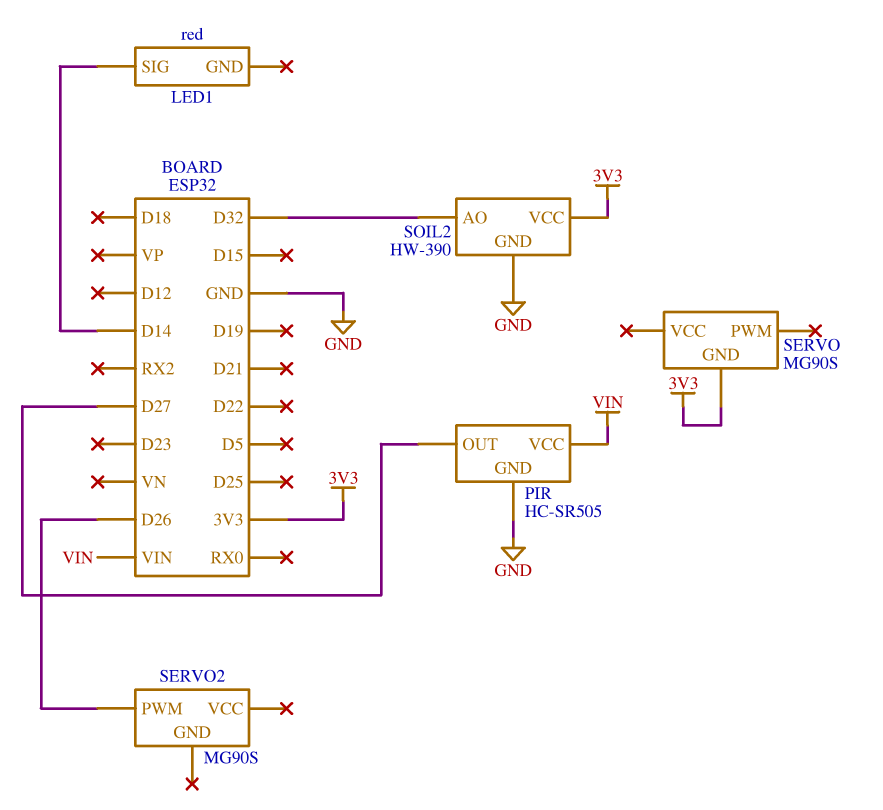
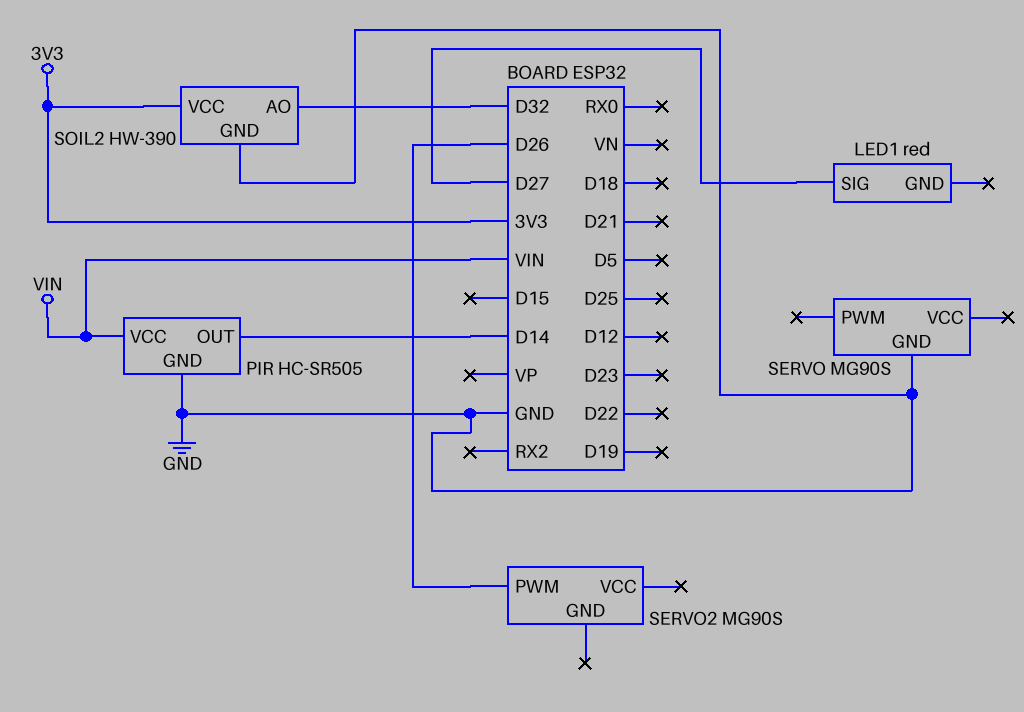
LED1 pin SIG: D14 -> D27
PIR pin OUT: D27 -> D14
SERVO pin GND: 3V3 -> GND

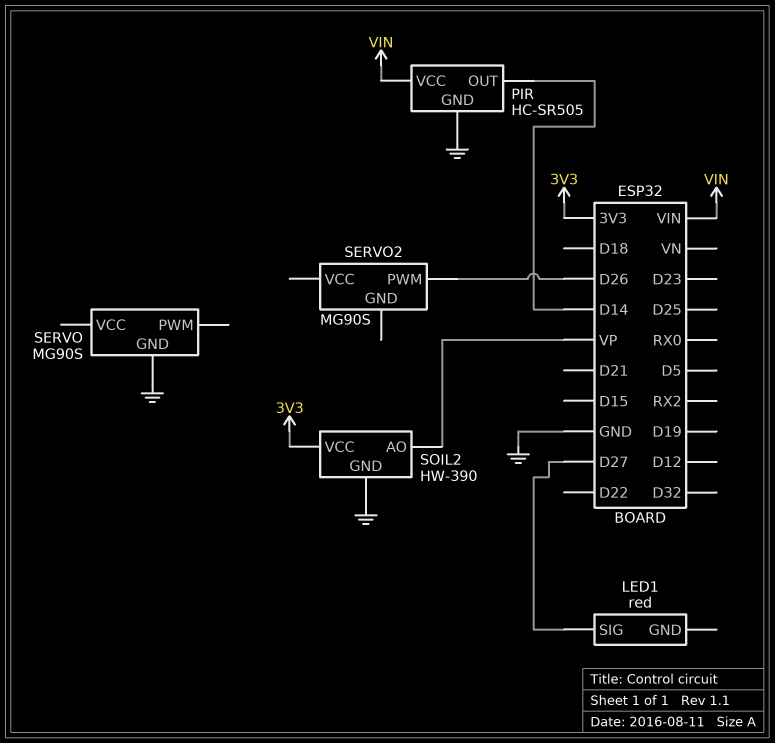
SOIL2 pin AO: D32 -> VP

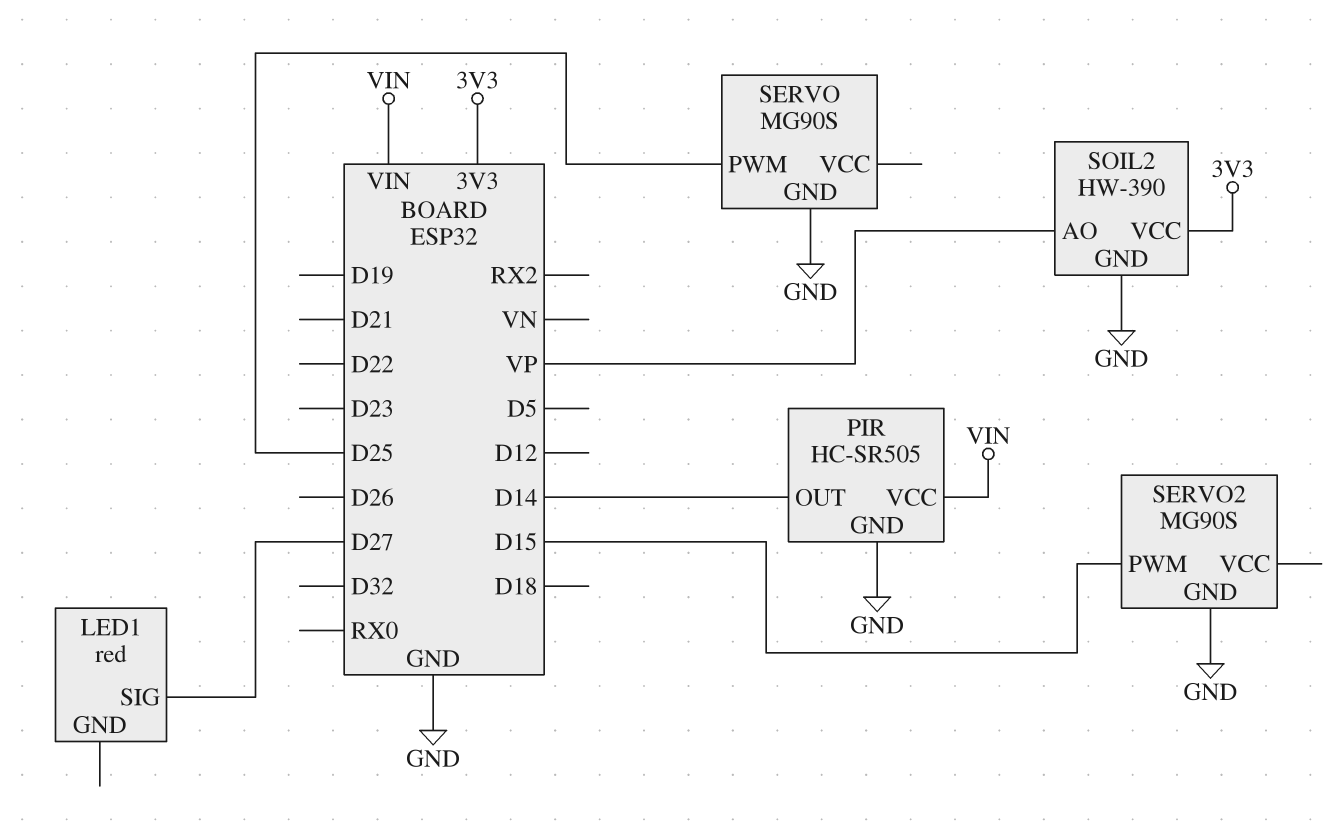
SERVO pin PWM: none -> D25
SERVO2 pin GND: none -> GND
SERVO2 pin PWM: D26 -> D15

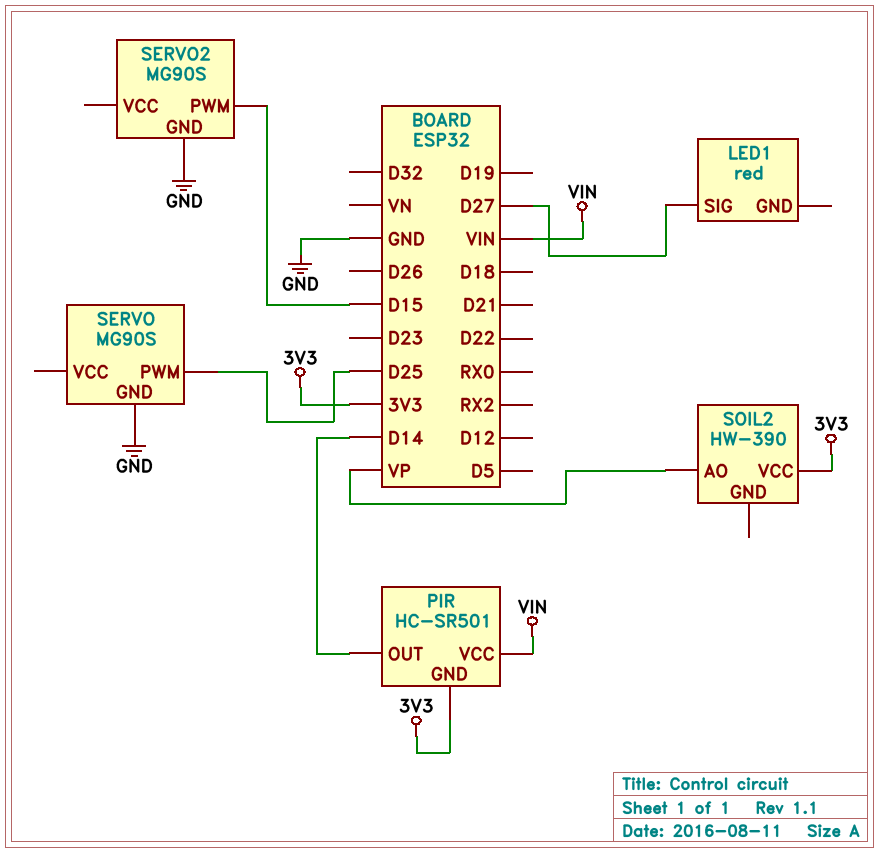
PIR: HC-SR505 -> HC-SR501
PIR pin GND: GND -> 3V3
SOIL2 pin GND: GND -> none

